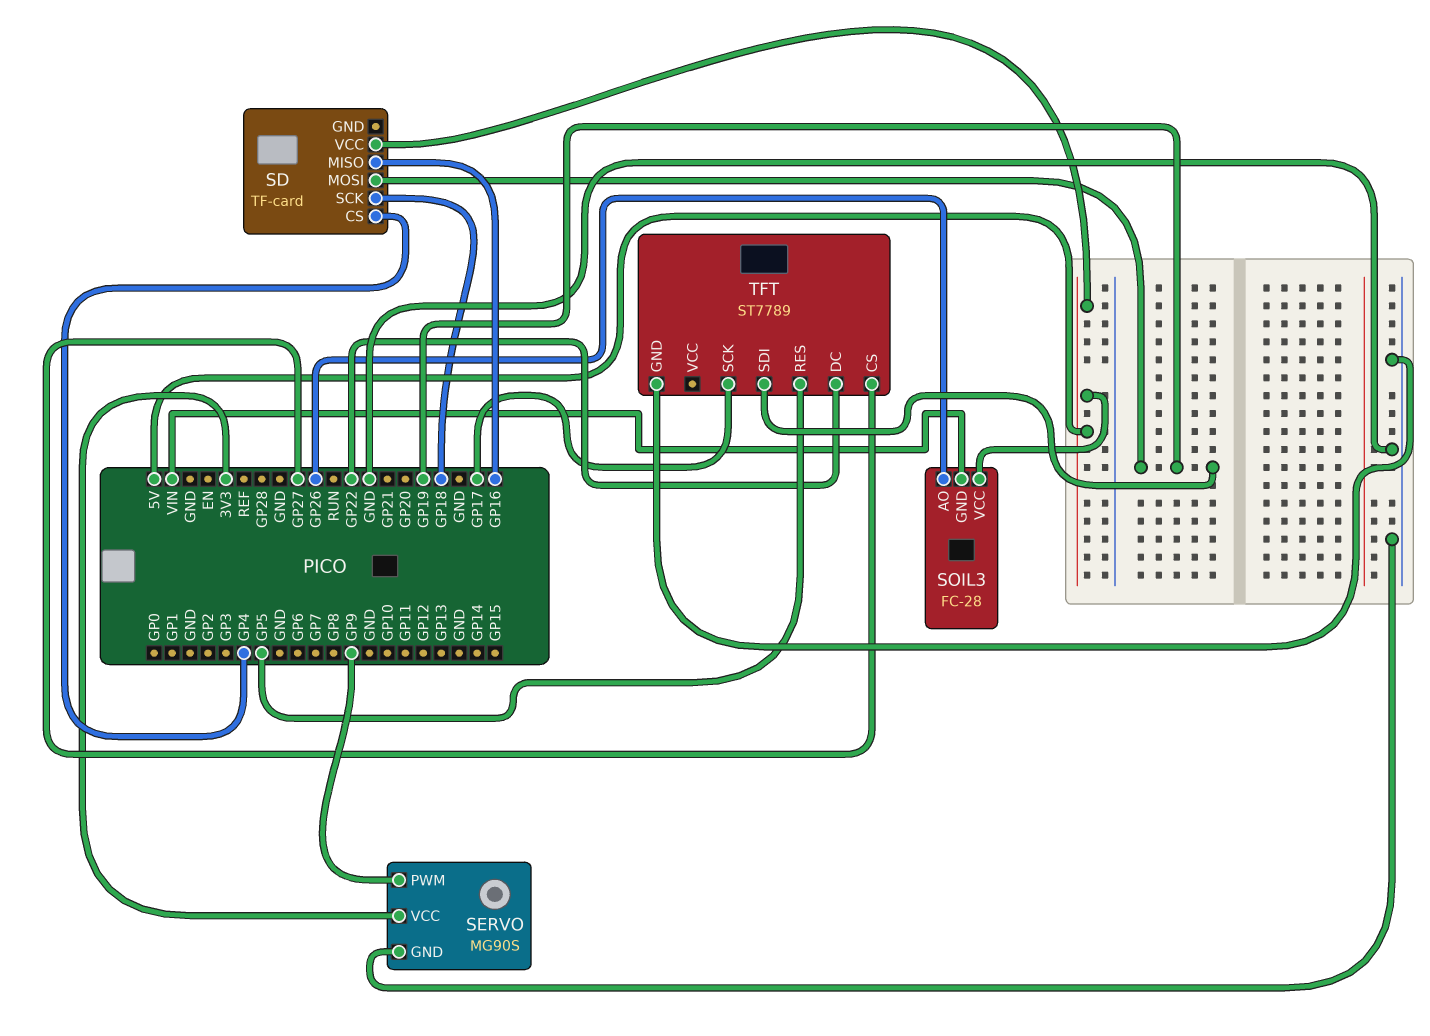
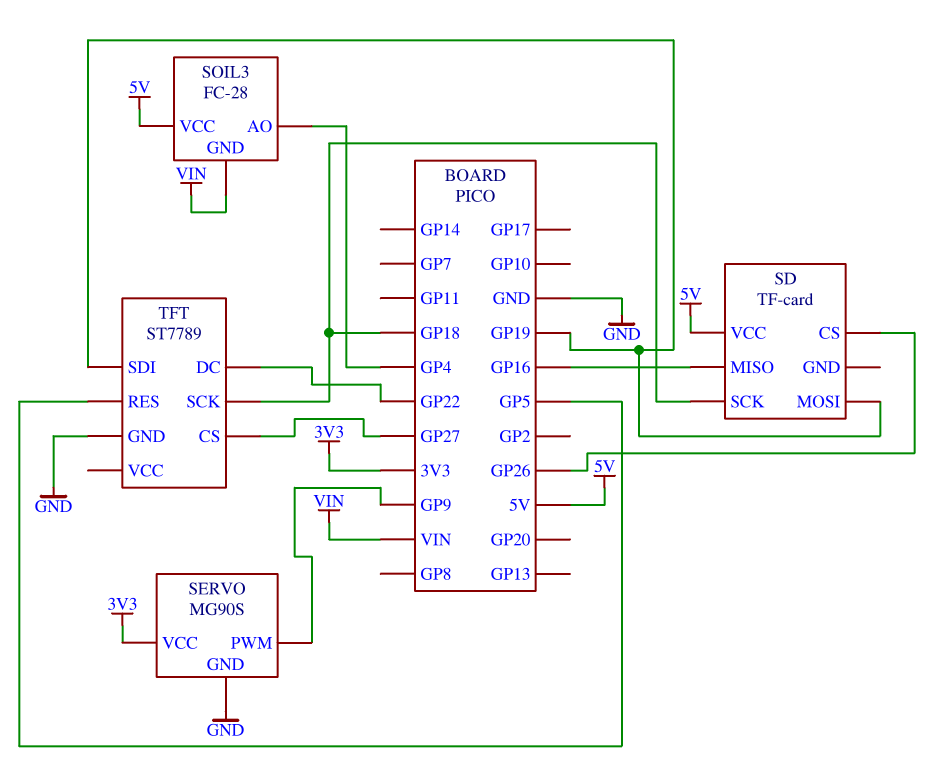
SD pin CS: GP4 -> GP26
SOIL3 pin AO: GP26 -> GP4
TFT pin SCK: GP17 -> GP18

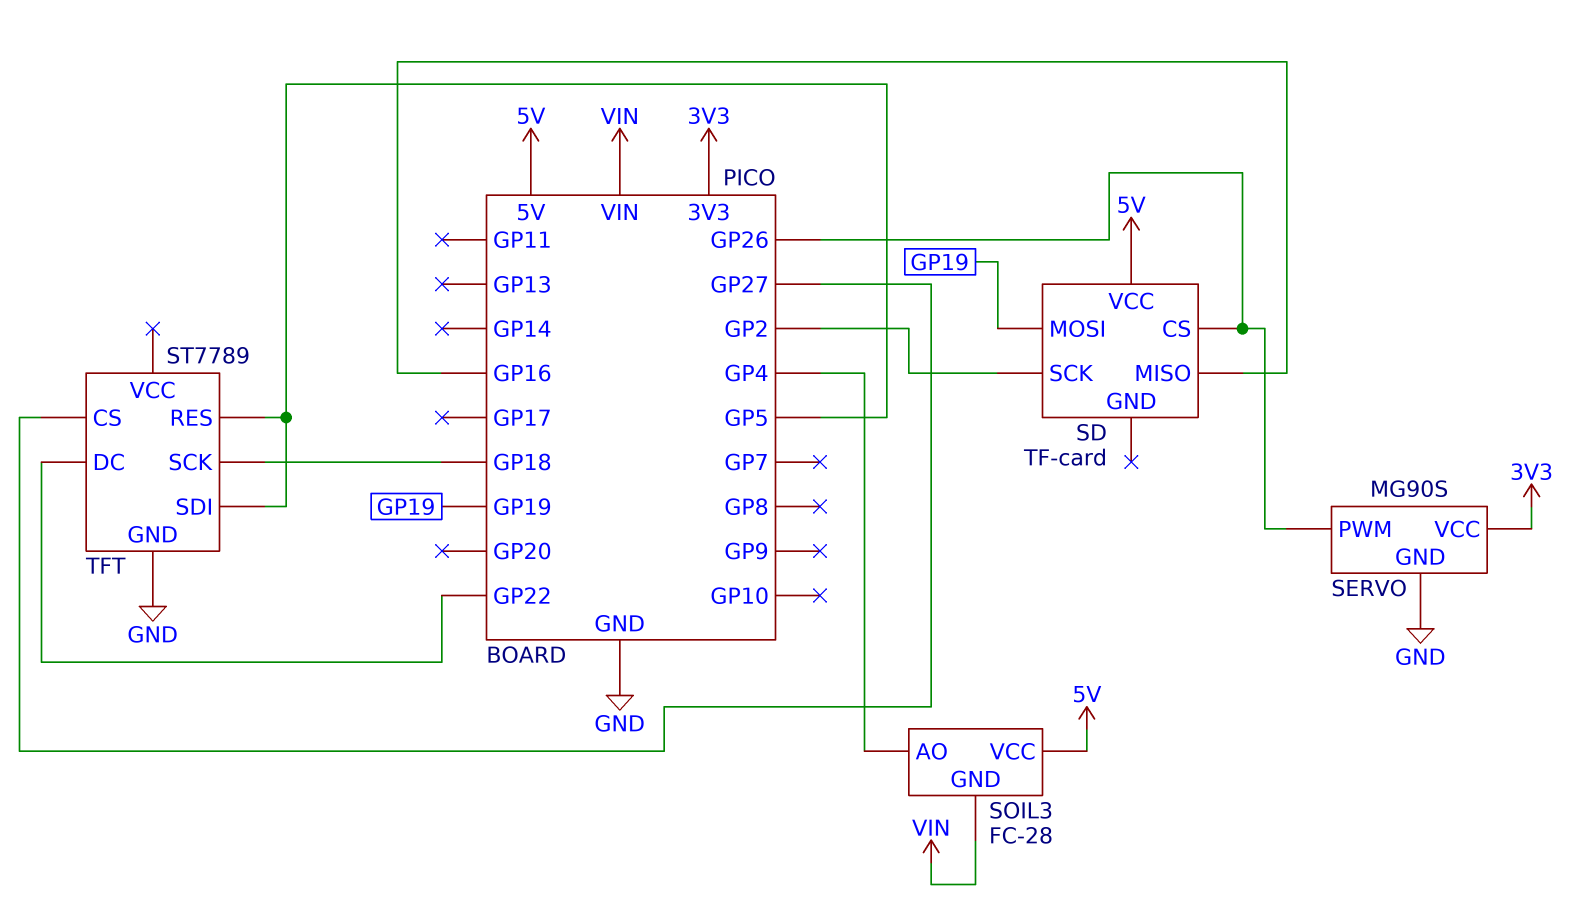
SD pin SCK: GP18 -> GP2
SERVO pin PWM: GP9 -> GP26
TFT pin SDI: GP19 -> GP5

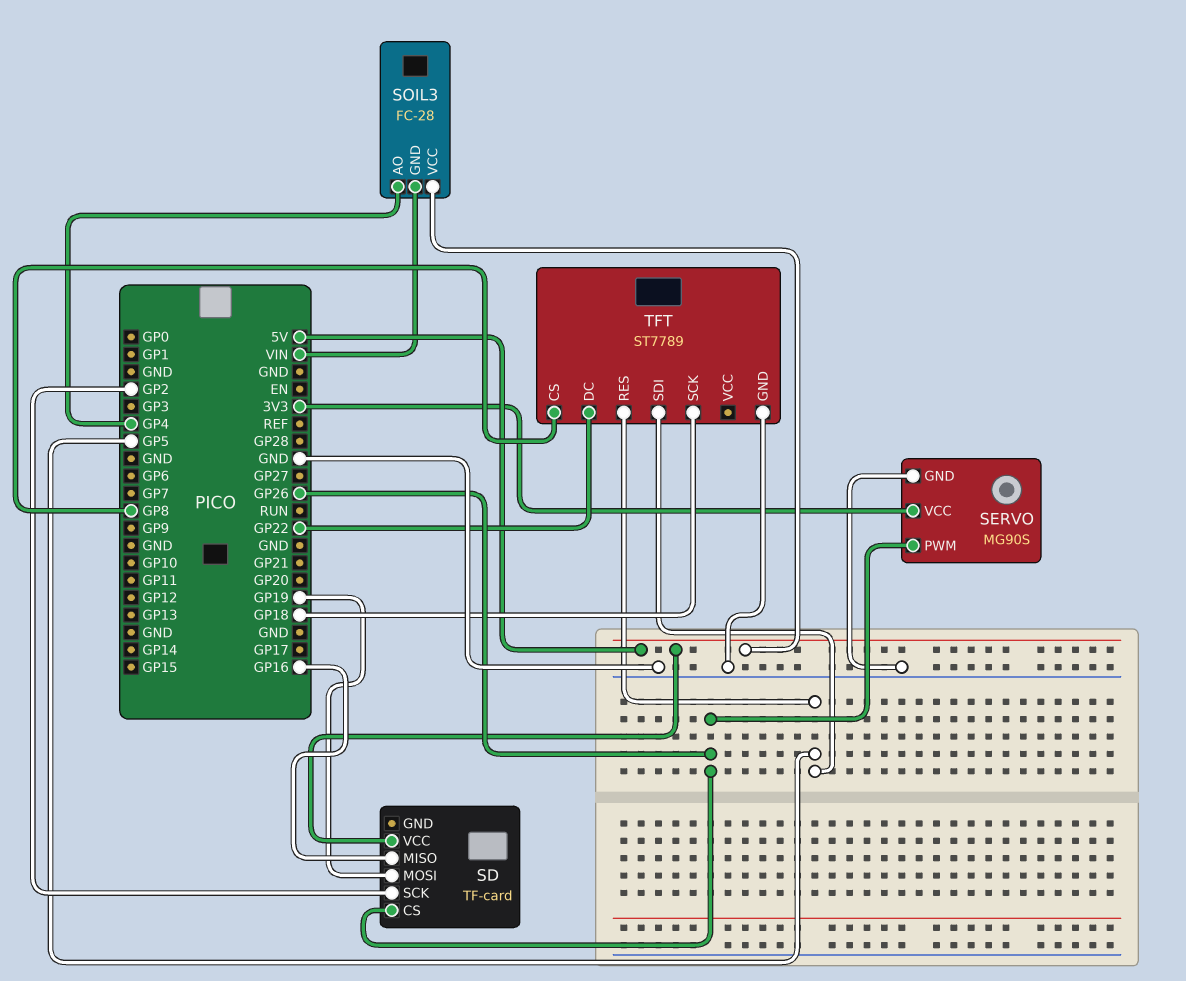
TFT pin CS: GP27 -> GP8

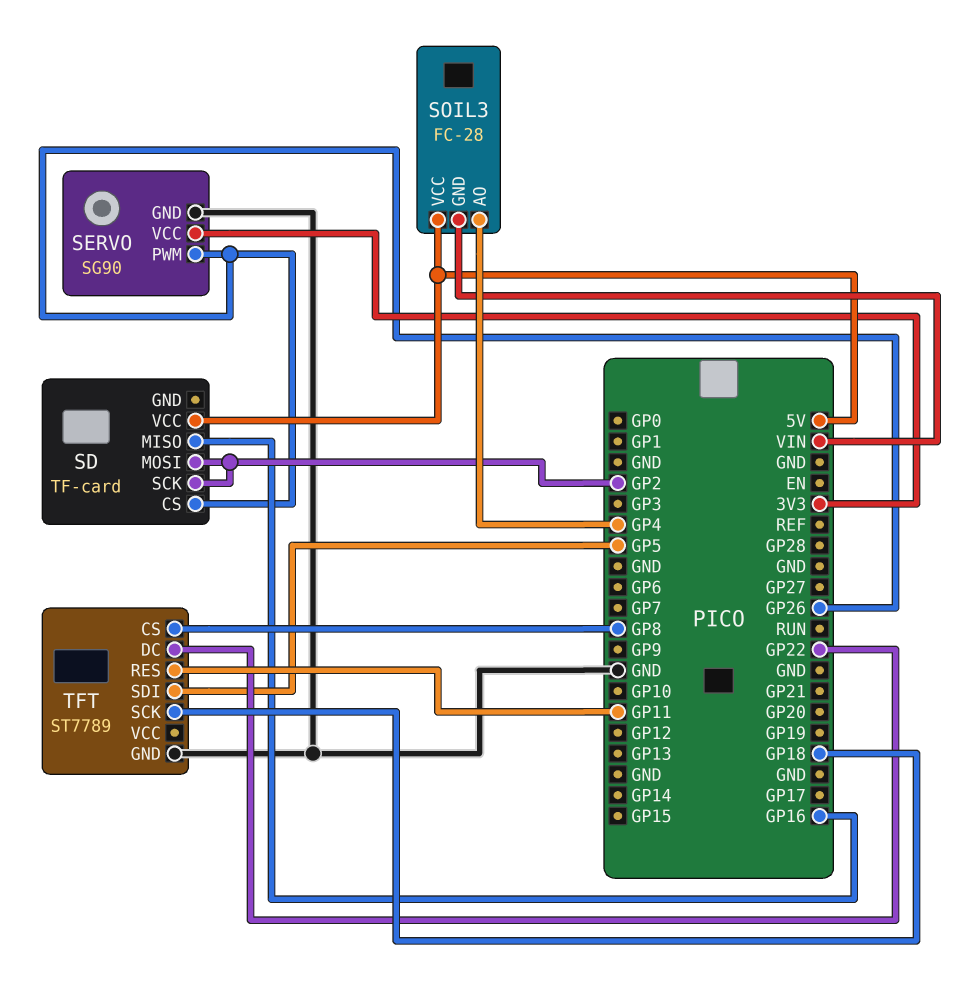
SD pin MOSI: GP19 -> GP2
SERVO: MG90S -> SG90
TFT pin RES: GP5 -> GP11

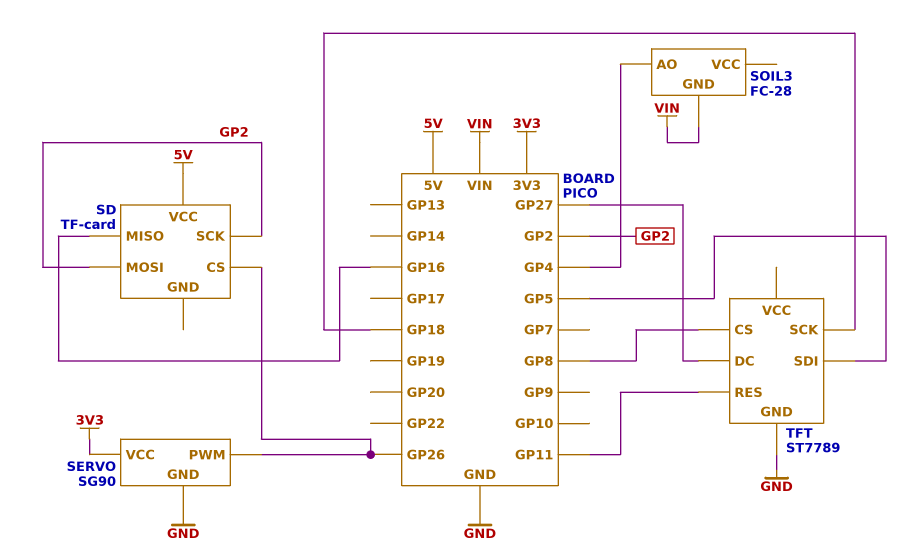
SOIL3 pin VCC: 5V -> none
TFT pin DC: GP22 -> GP27

